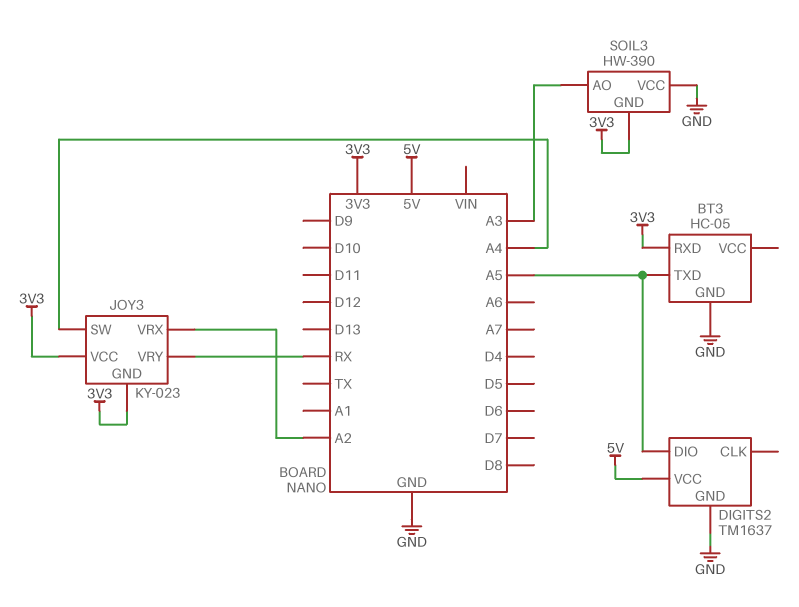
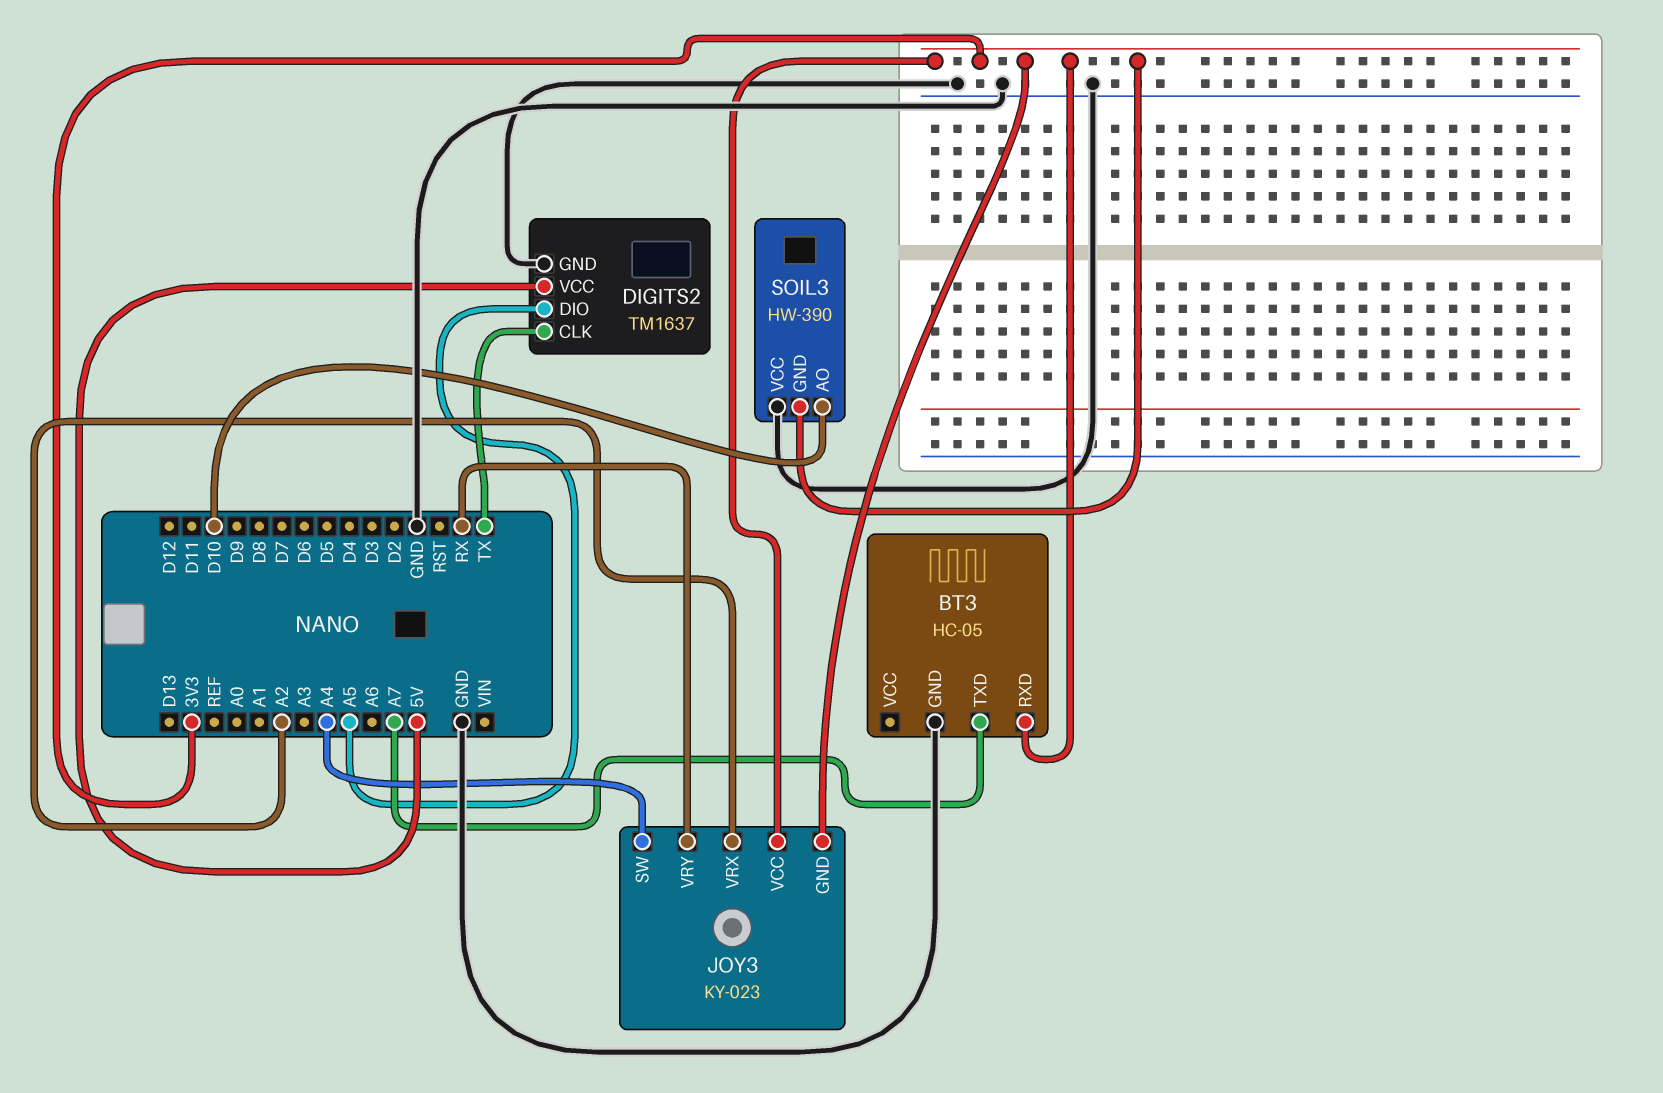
BT3 pin TXD: A5 -> A7
DIGITS2 pin CLK: none -> TX
SOIL3 pin AO: A3 -> D10

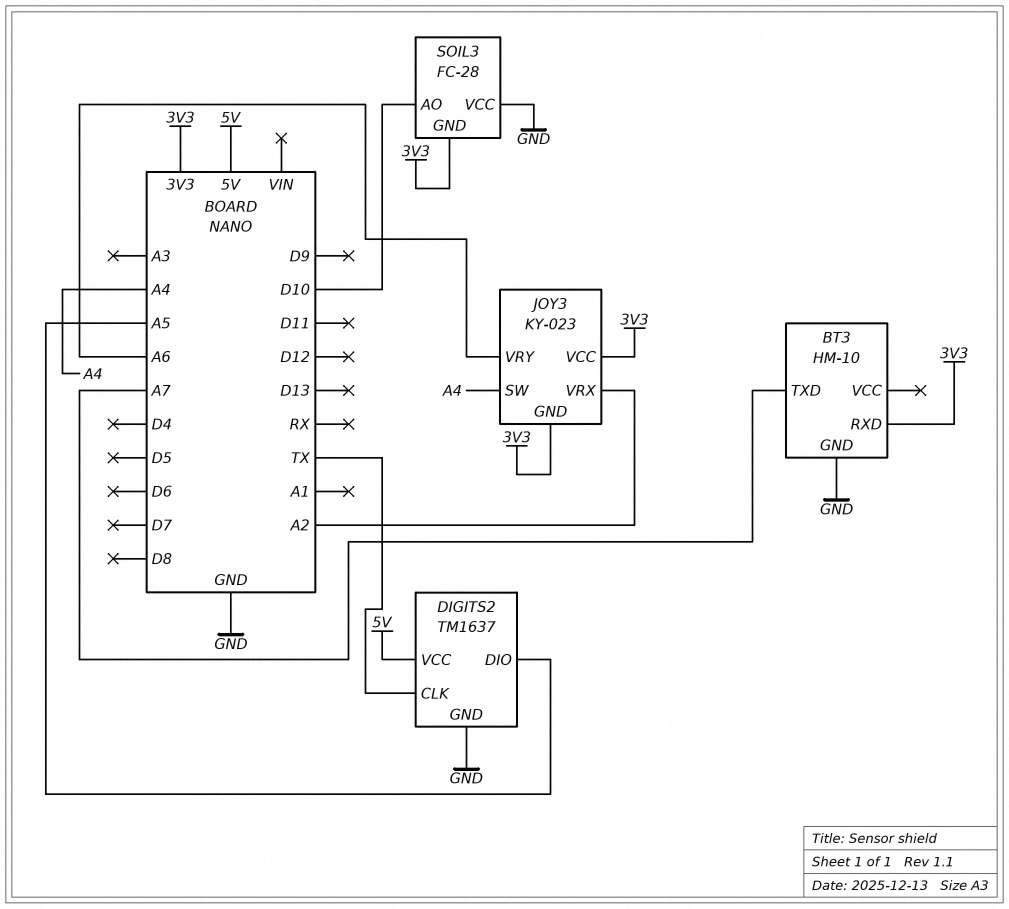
BT3: HC-05 -> HM-10
JOY3 pin VRY: RX -> A6
SOIL3: HW-390 -> FC-28

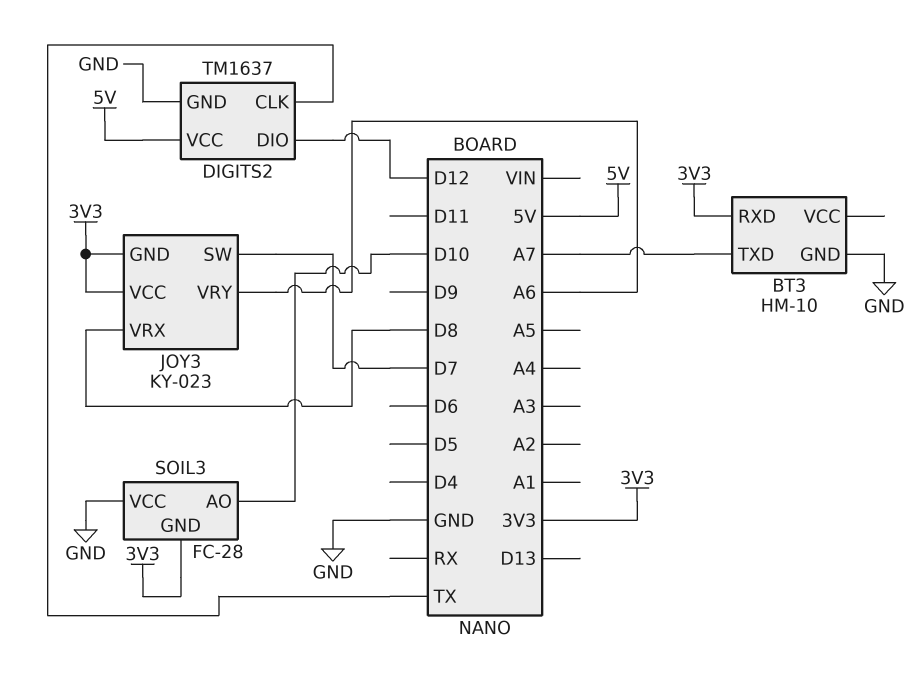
DIGITS2 pin DIO: A5 -> D12
JOY3 pin SW: A4 -> D7
JOY3 pin VRX: A2 -> D8

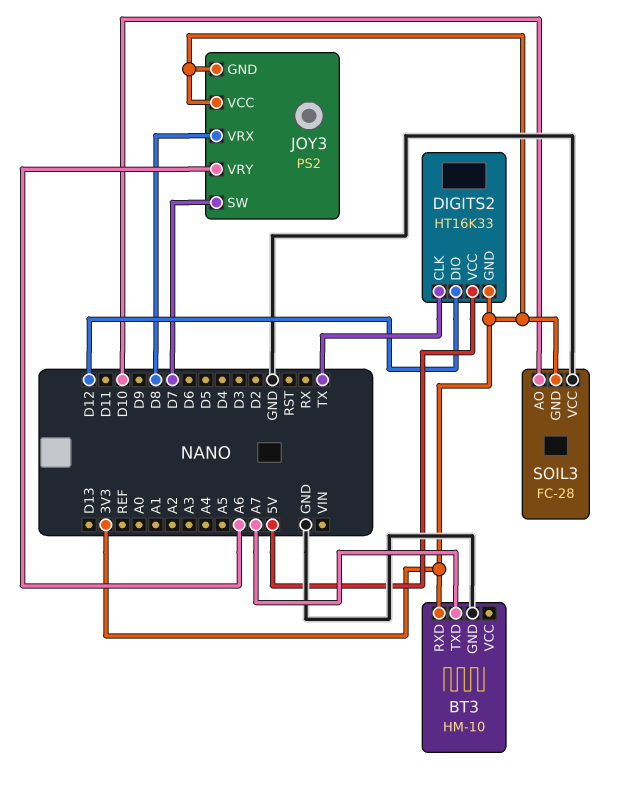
DIGITS2: TM1637 -> HT16K33
DIGITS2 pin GND: GND -> 3V3
JOY3: KY-023 -> PS2

